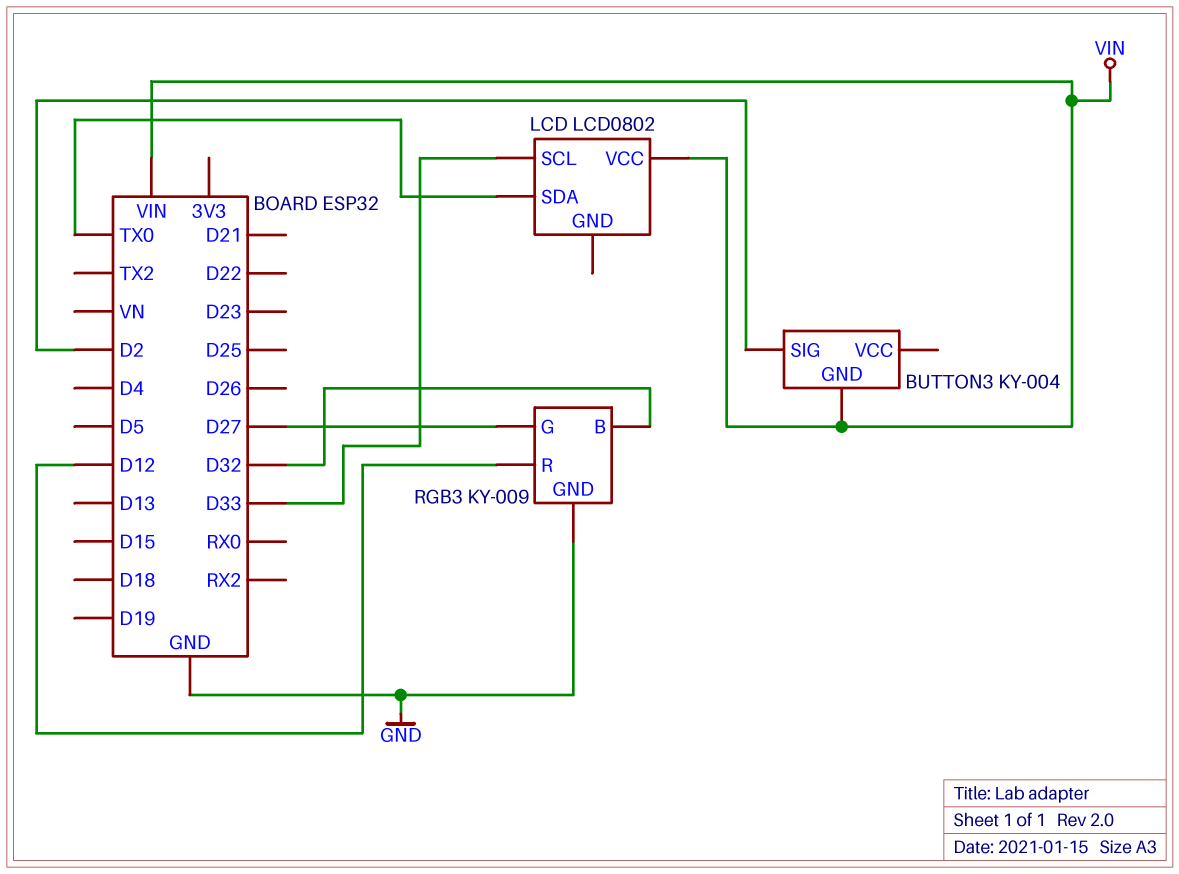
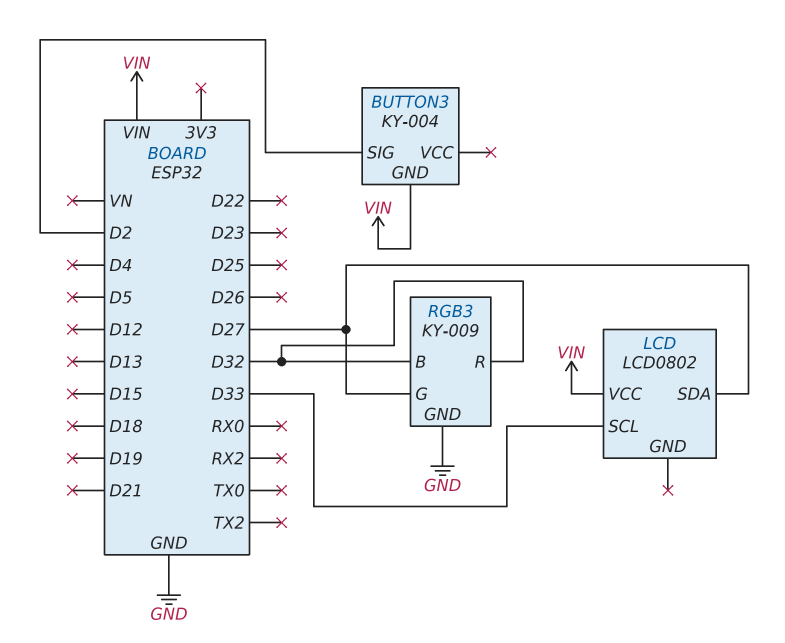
LCD pin SDA: TX0 -> D27
RGB3 pin R: D12 -> D32

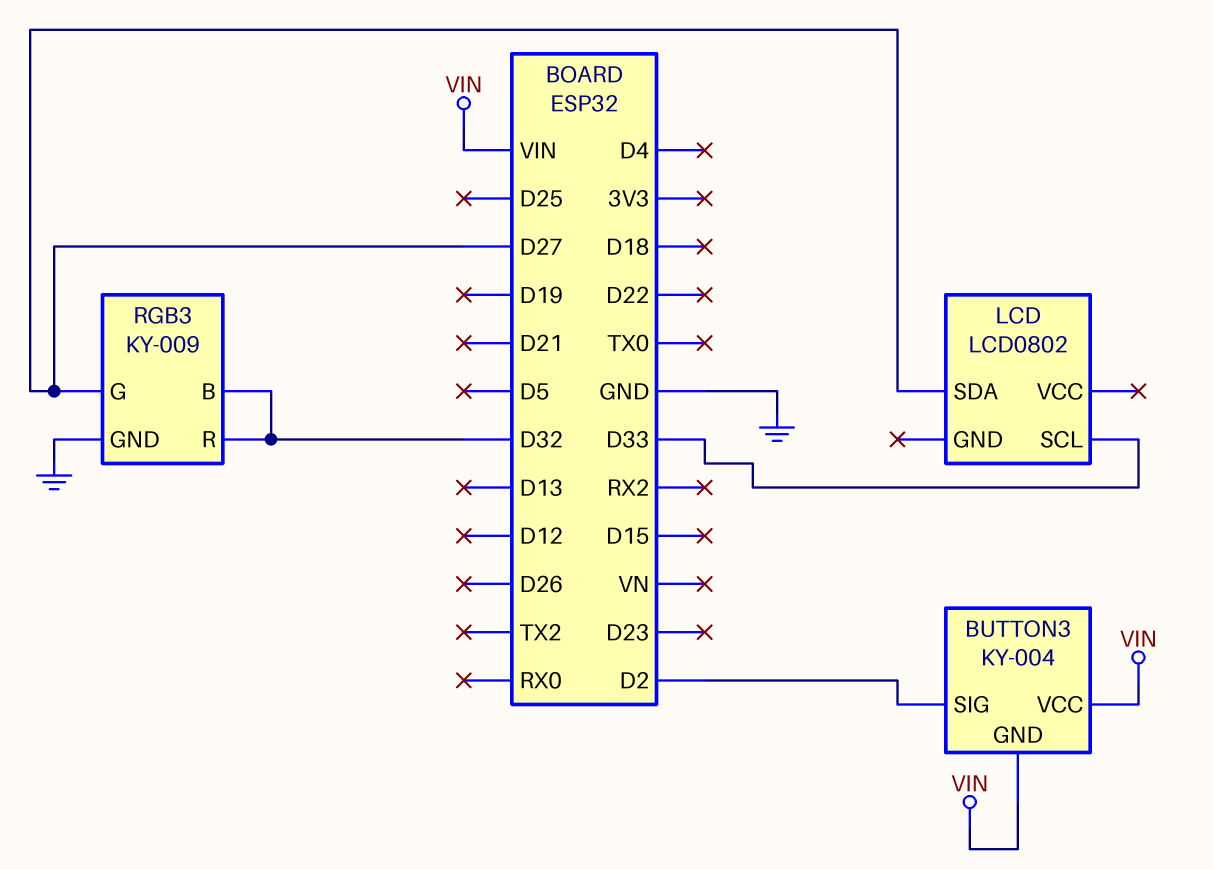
BUTTON3 pin VCC: none -> VIN
LCD pin VCC: VIN -> none

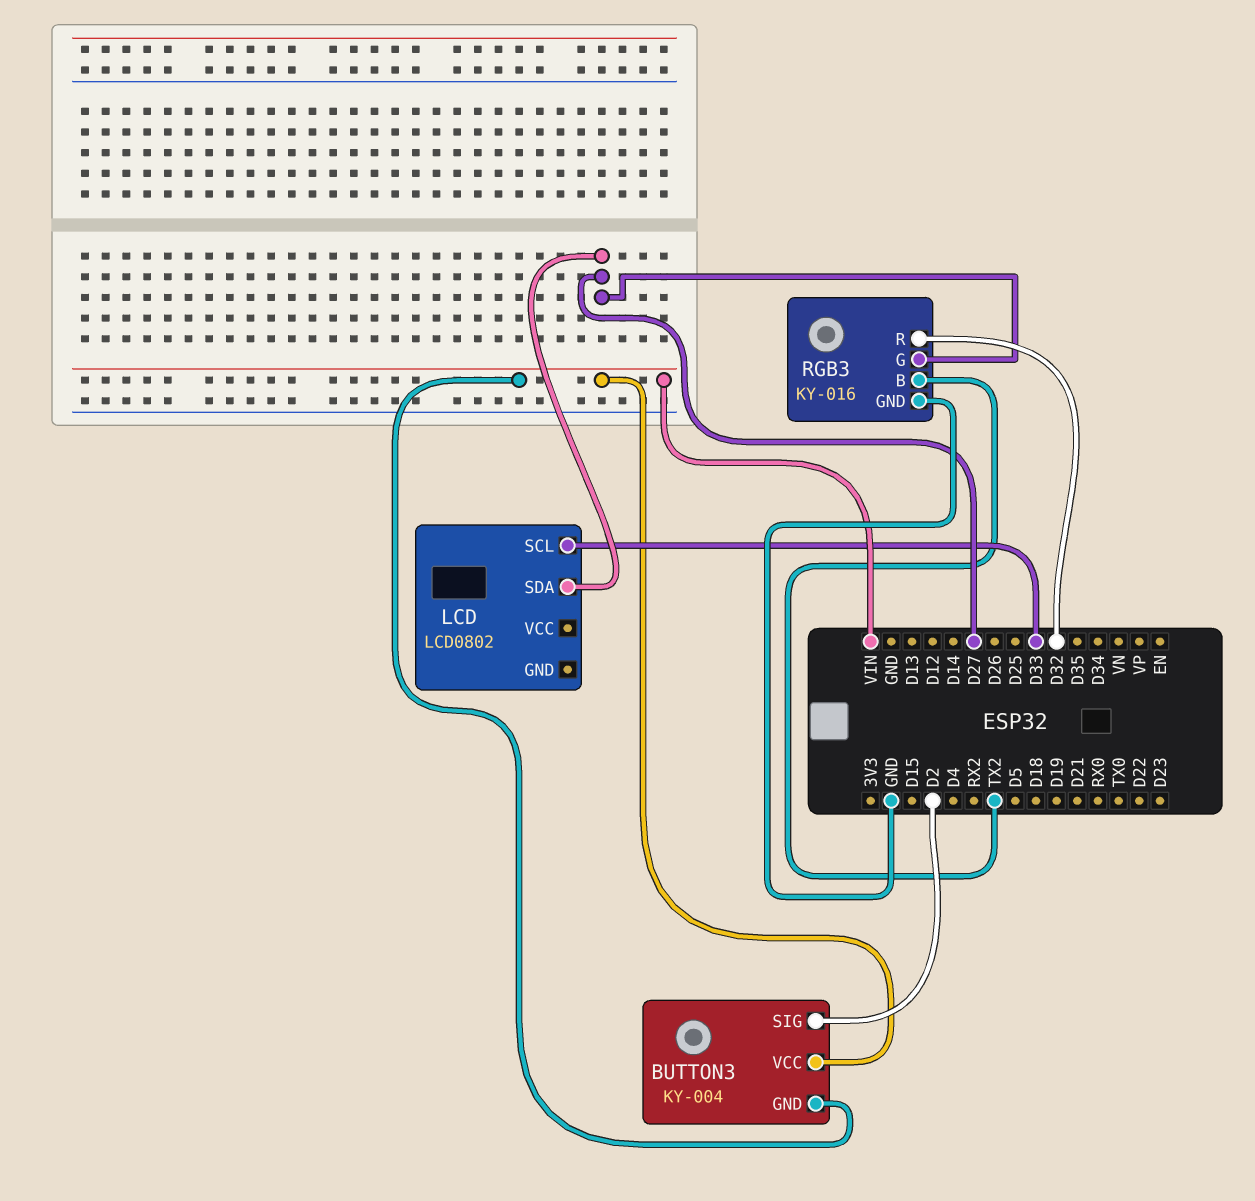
RGB3: KY-009 -> KY-016
RGB3 pin B: D32 -> TX2

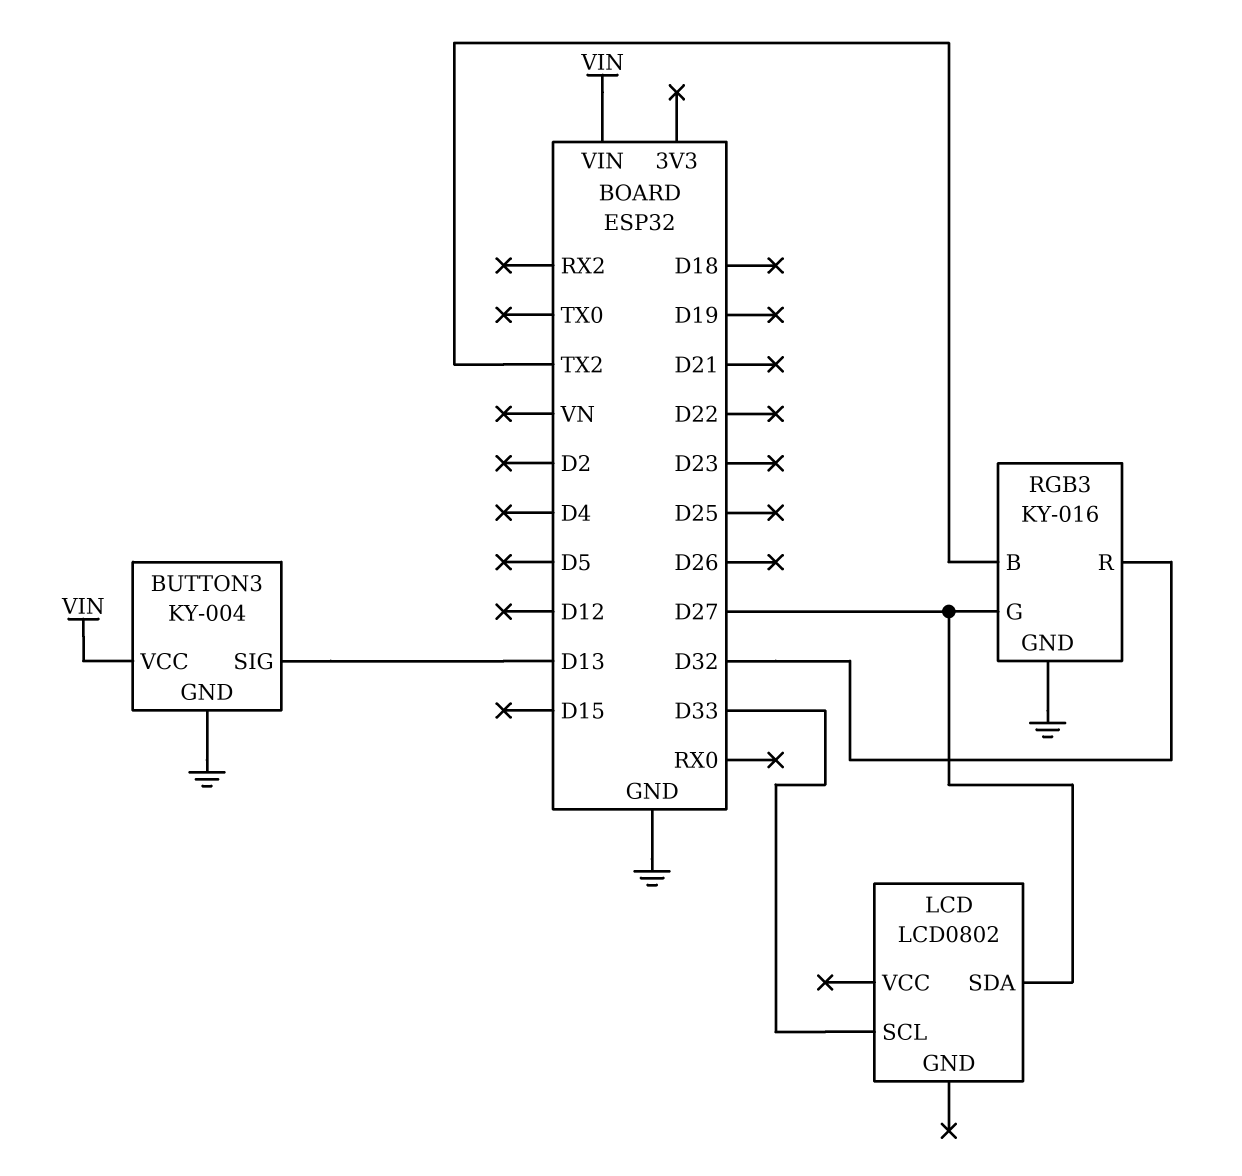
BUTTON3 pin GND: VIN -> GND
BUTTON3 pin SIG: D2 -> D13

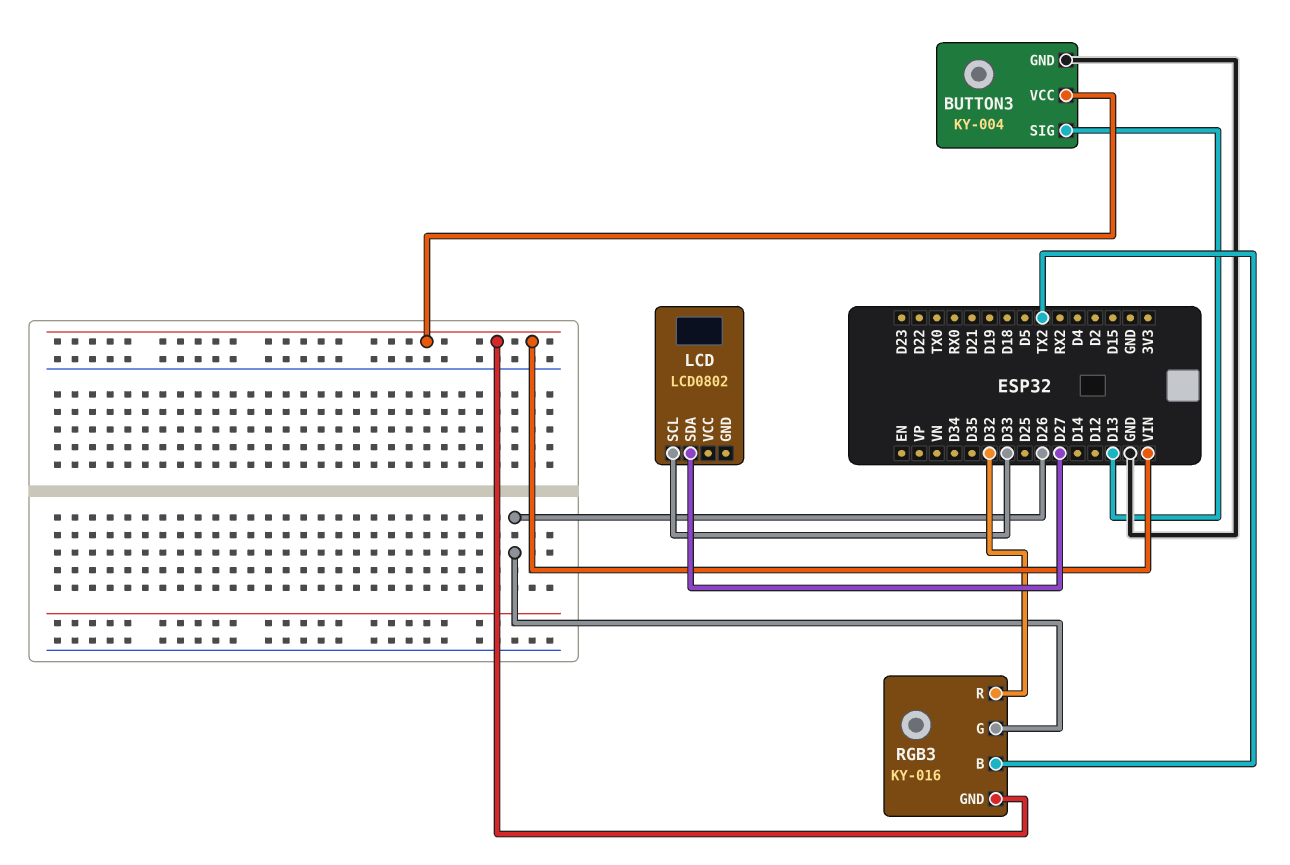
RGB3 pin G: D27 -> D26
RGB3 pin GND: GND -> VIN

